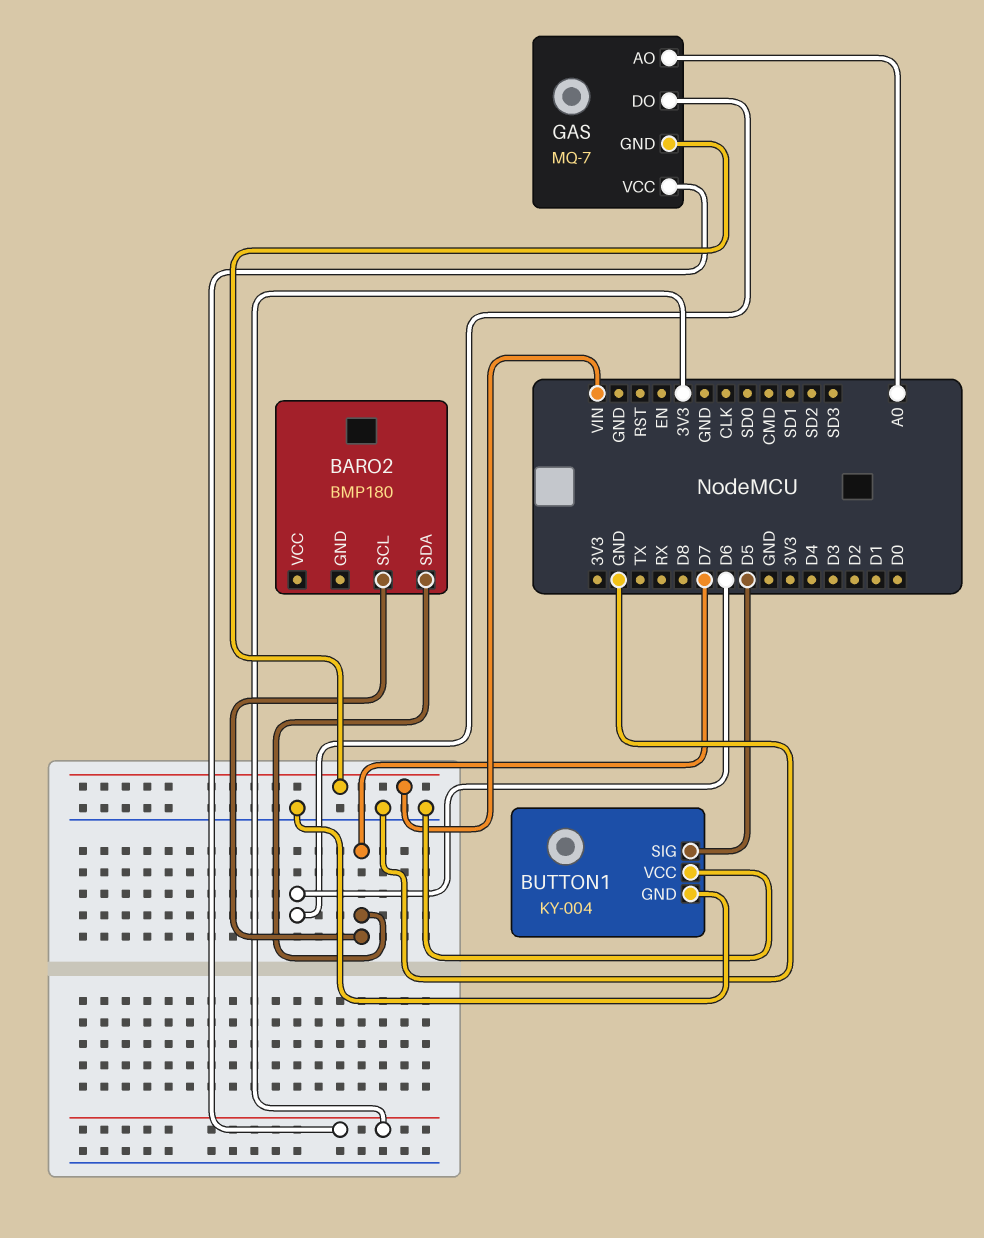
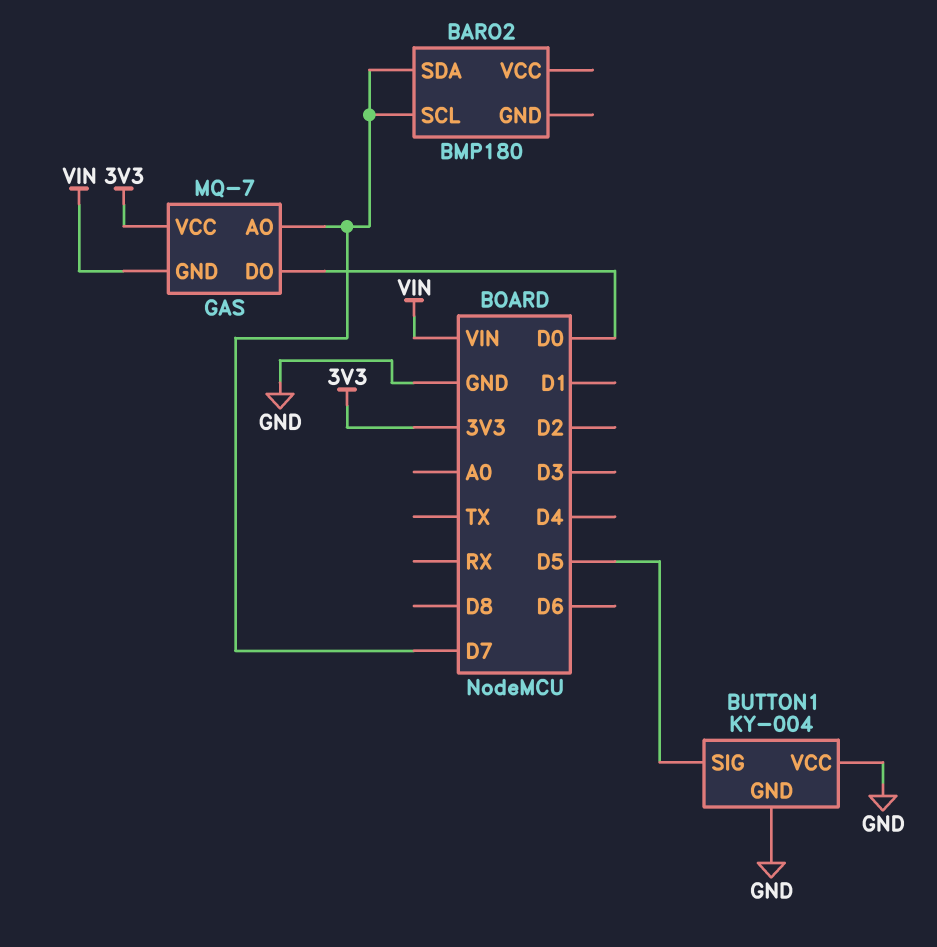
GAS pin AO: A0 -> D7
GAS pin DO: D6 -> D0

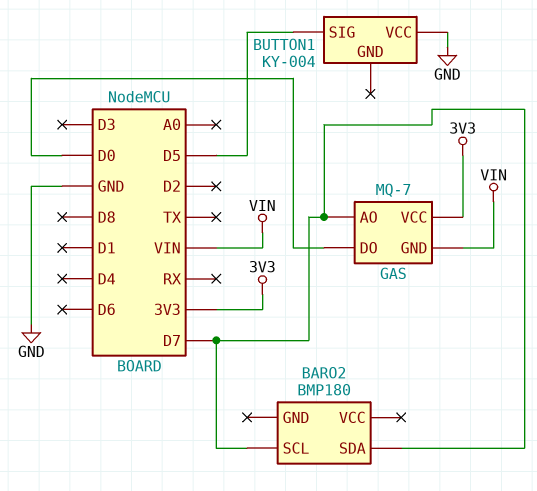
BUTTON1 pin GND: GND -> none

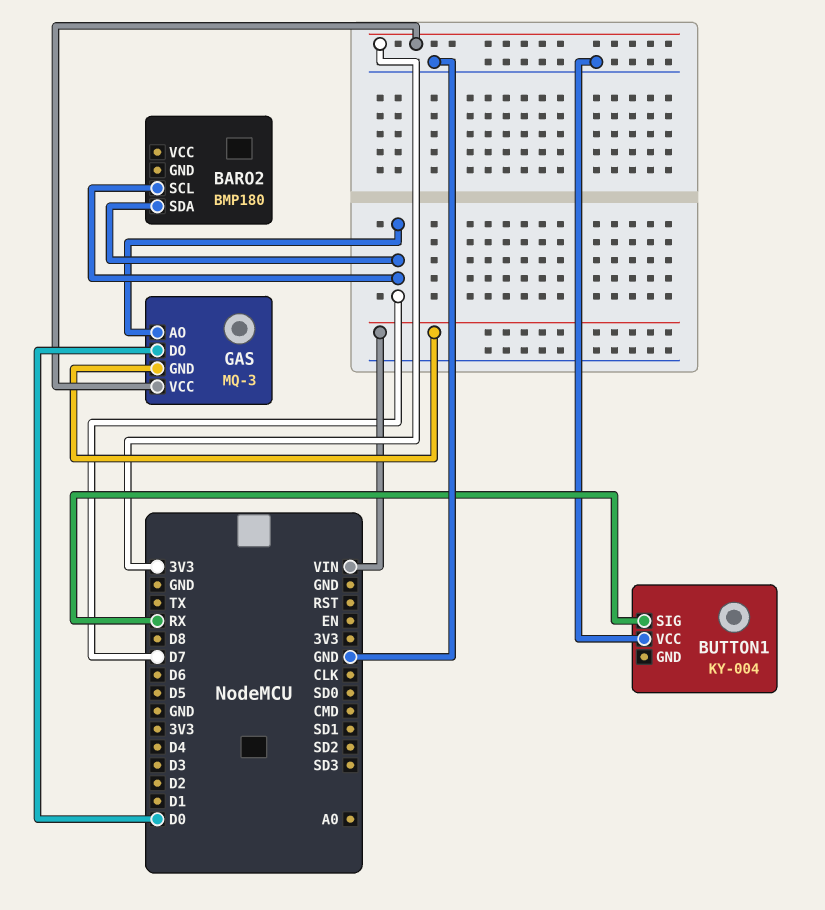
BUTTON1 pin SIG: D5 -> RX
GAS: MQ-7 -> MQ-3

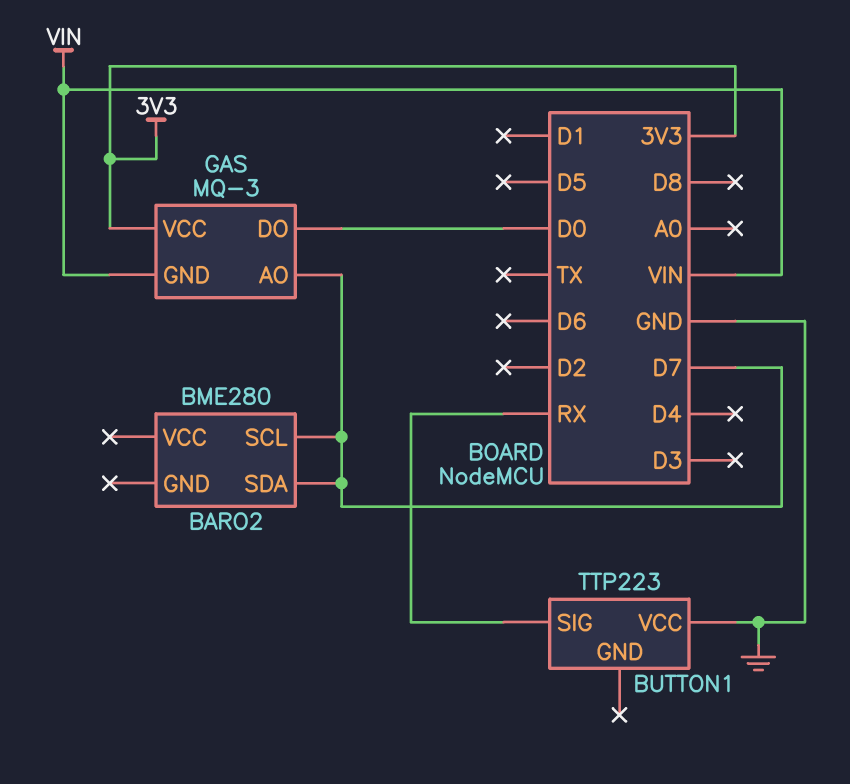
BARO2: BMP180 -> BME280
BUTTON1: KY-004 -> TTP223

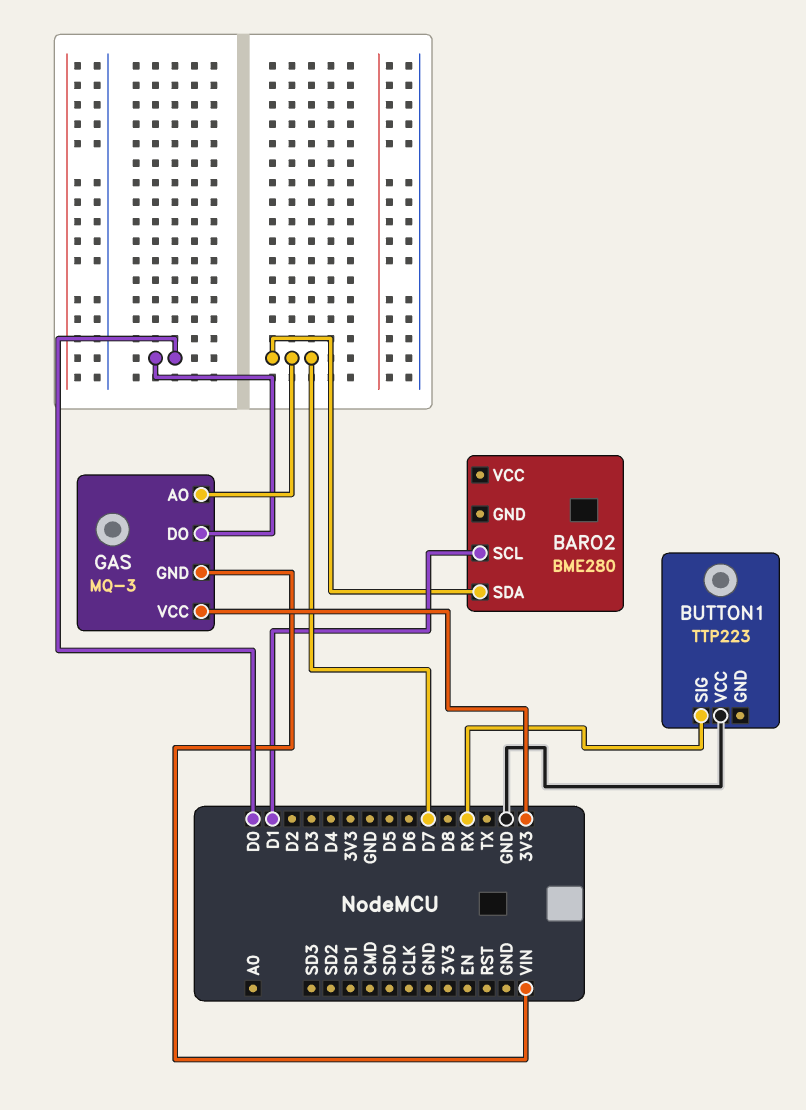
BARO2 pin SCL: D7 -> D1

